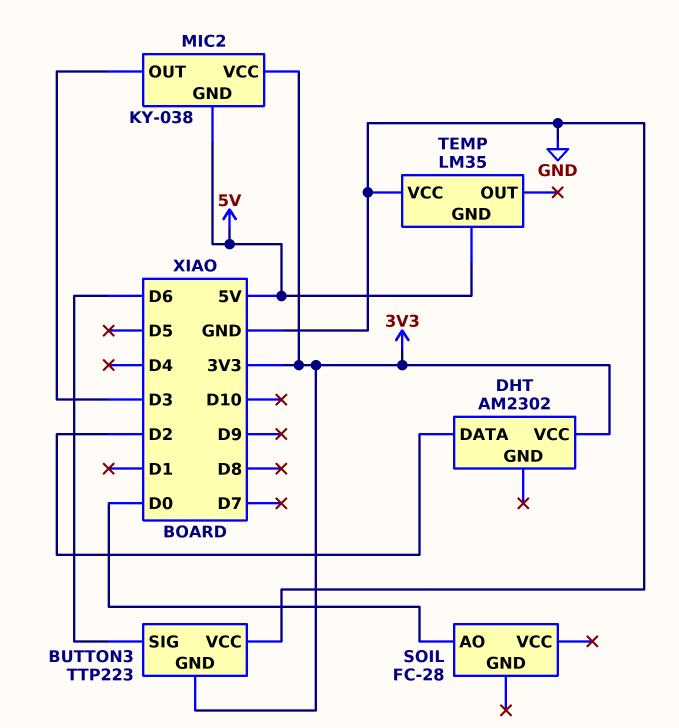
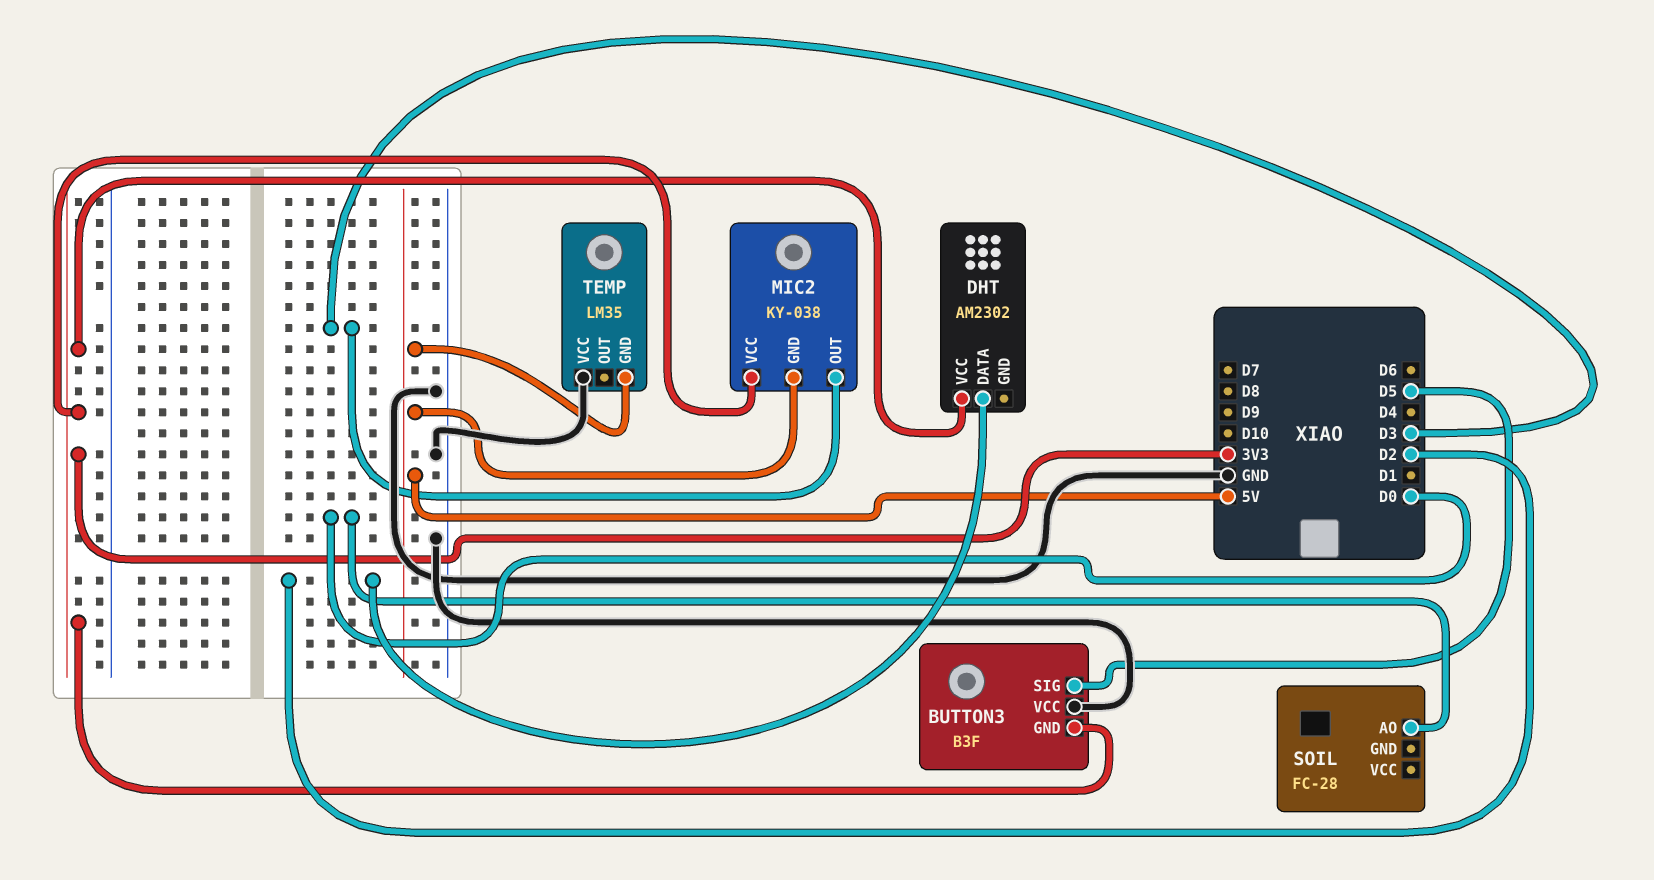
BUTTON3: TTP223 -> B3F
BUTTON3 pin SIG: D6 -> D5

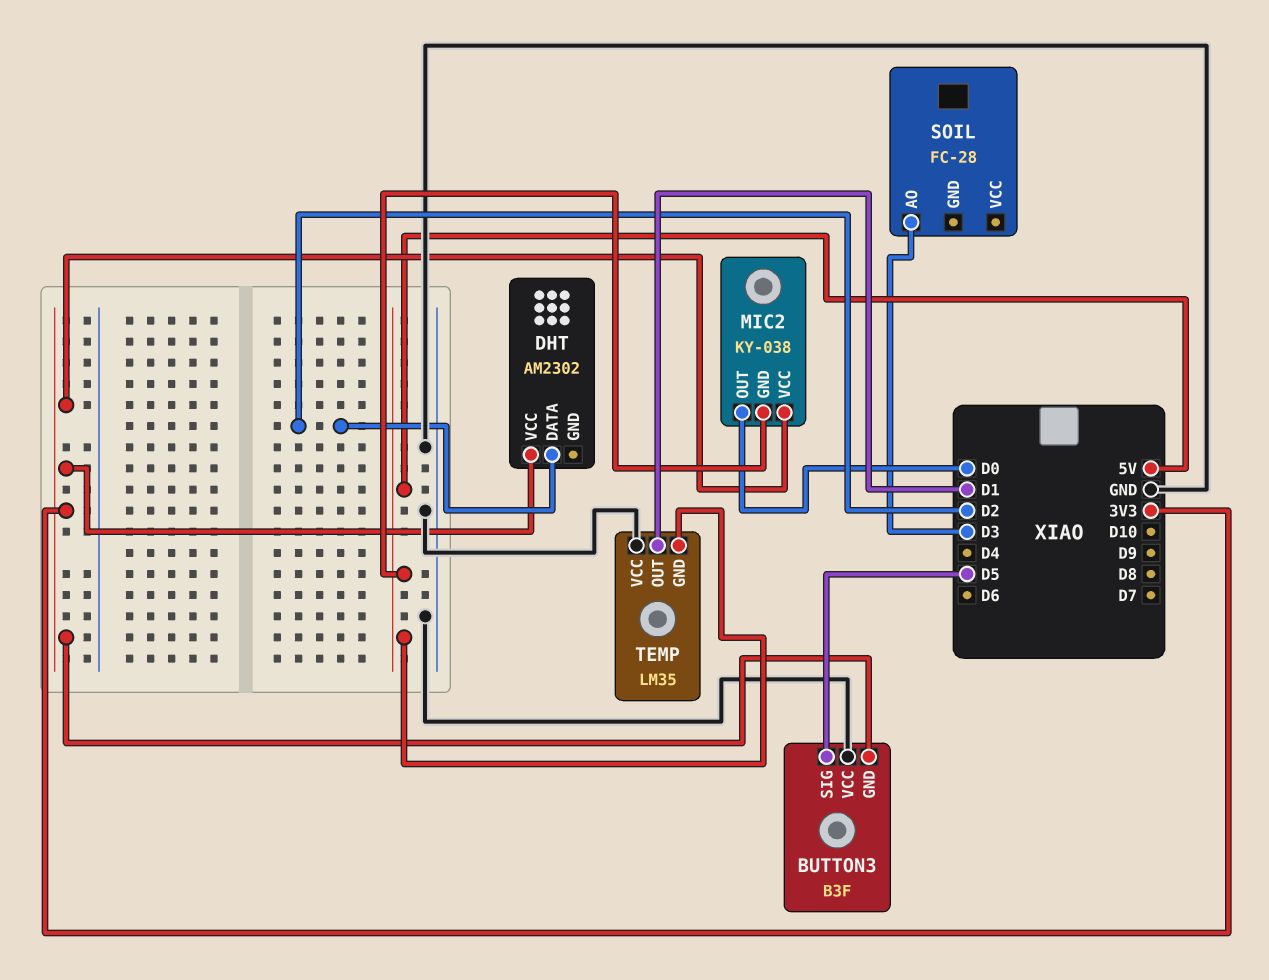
MIC2 pin OUT: D3 -> D0
SOIL pin AO: D0 -> D3
TEMP pin OUT: none -> D1

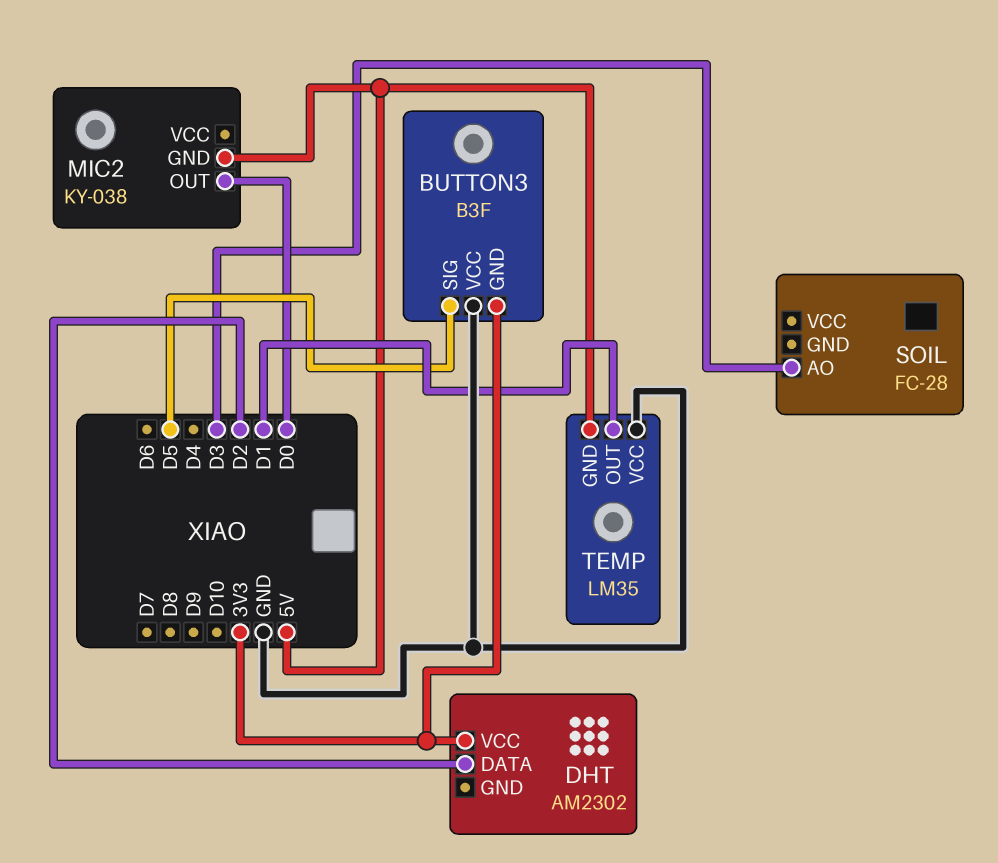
MIC2 pin VCC: 3V3 -> none

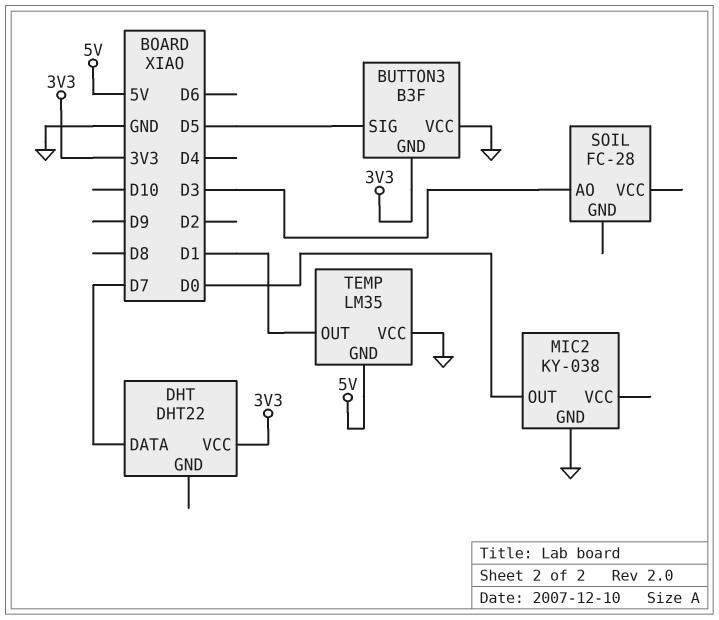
DHT: AM2302 -> DHT22
DHT pin DATA: D2 -> D7
MIC2 pin GND: 5V -> GND

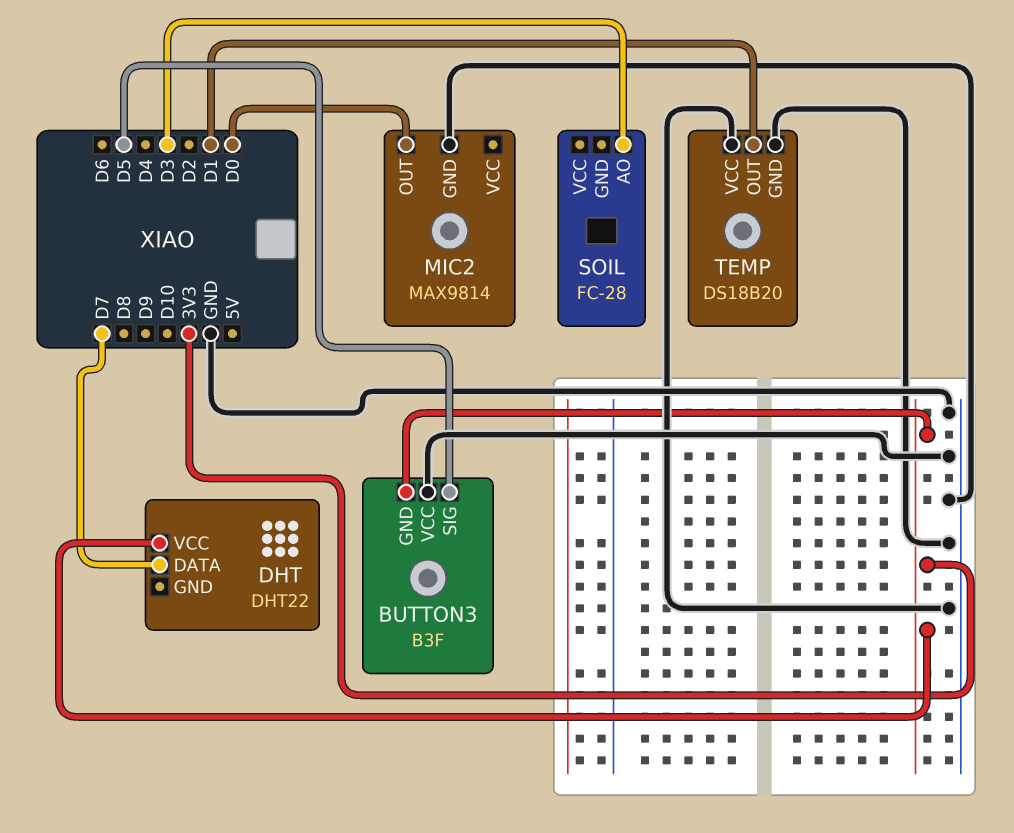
MIC2: KY-038 -> MAX9814
TEMP: LM35 -> DS18B20
TEMP pin GND: 5V -> GND

